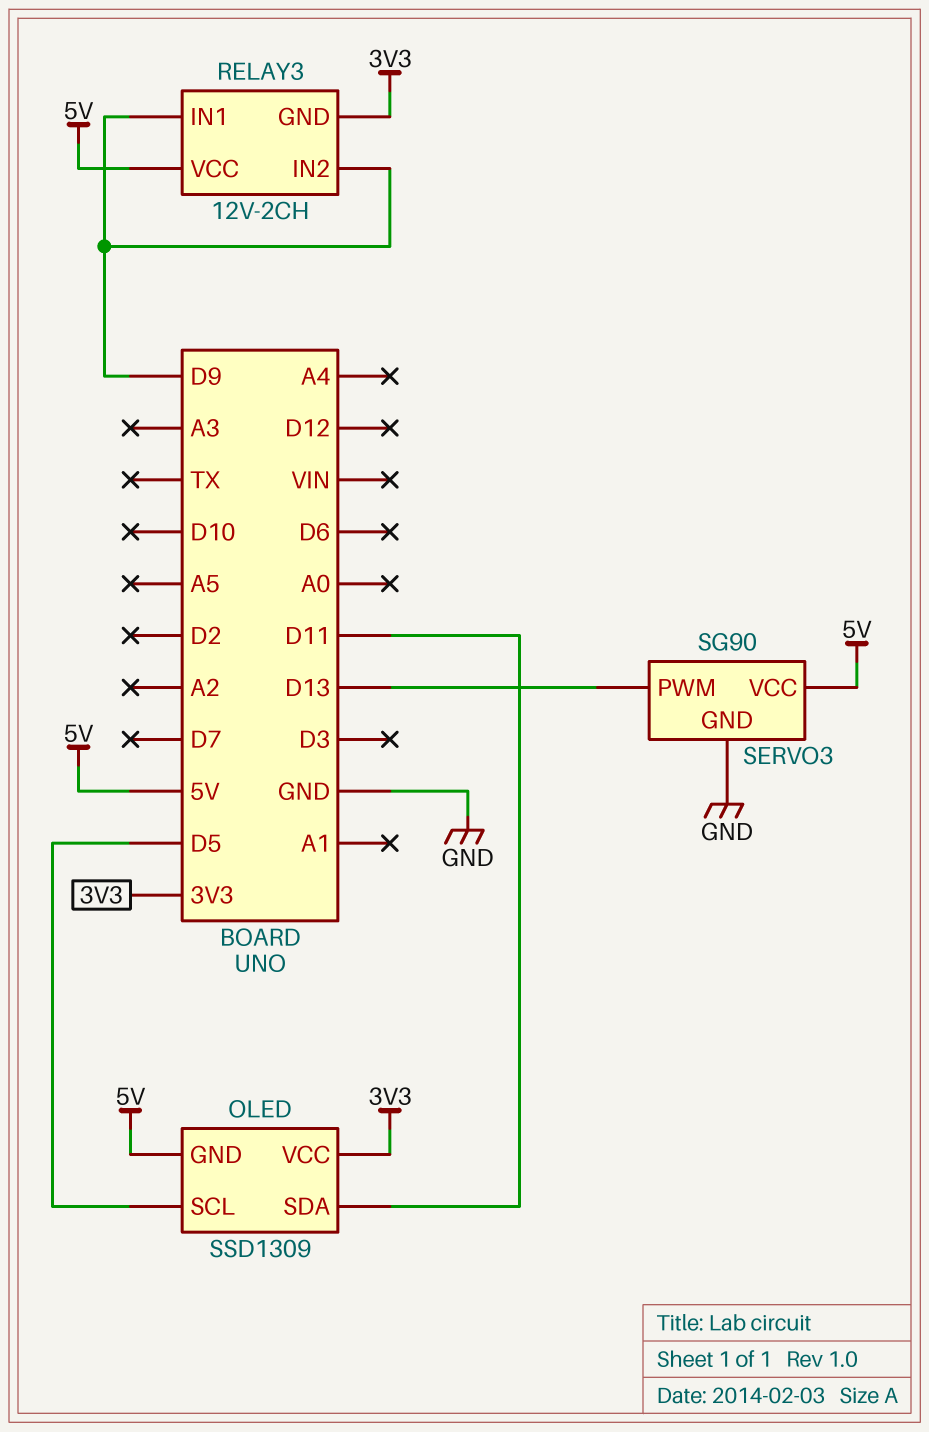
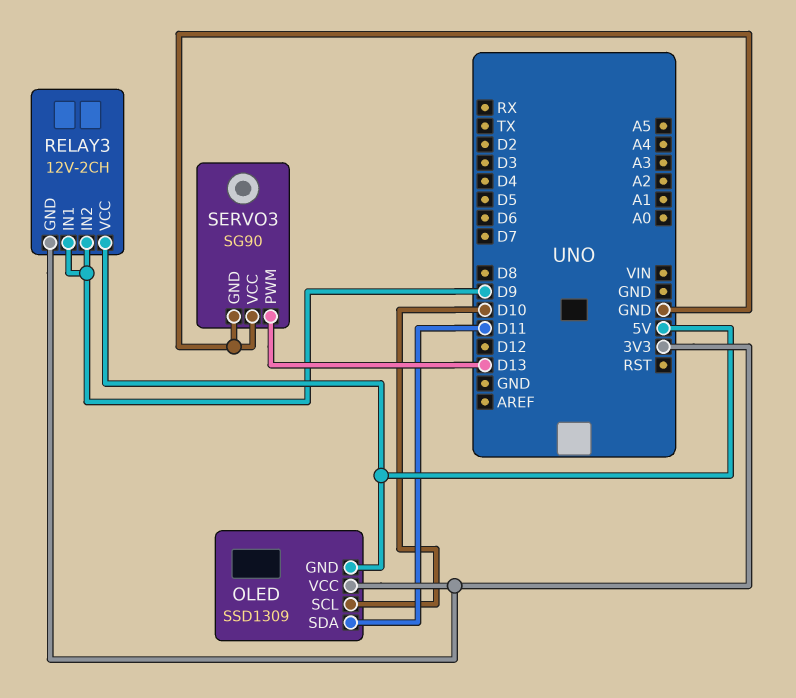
OLED pin SCL: D5 -> D10
SERVO3 pin VCC: 5V -> GND

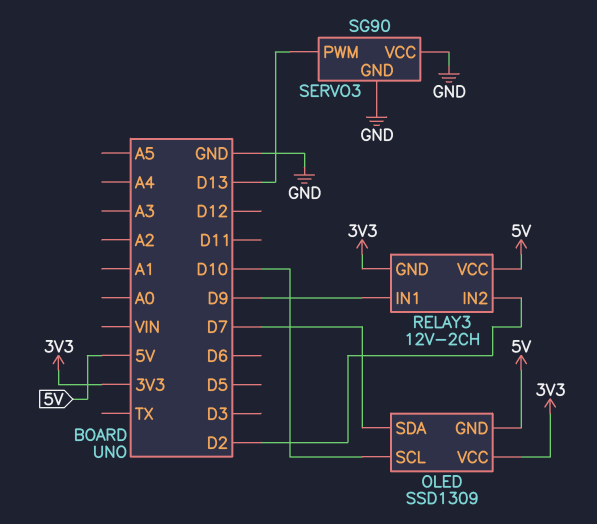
OLED pin SDA: D11 -> D7
RELAY3 pin IN2: D9 -> D2

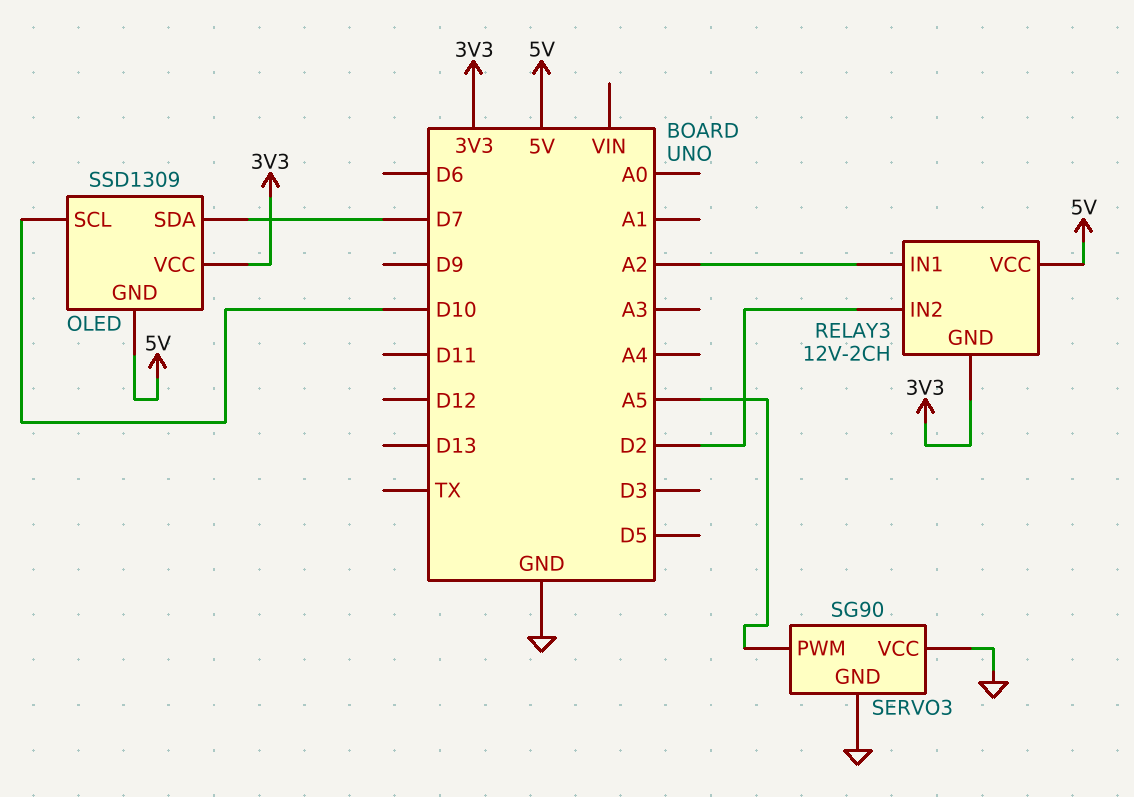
RELAY3 pin IN1: D9 -> A2
SERVO3 pin PWM: D13 -> A5

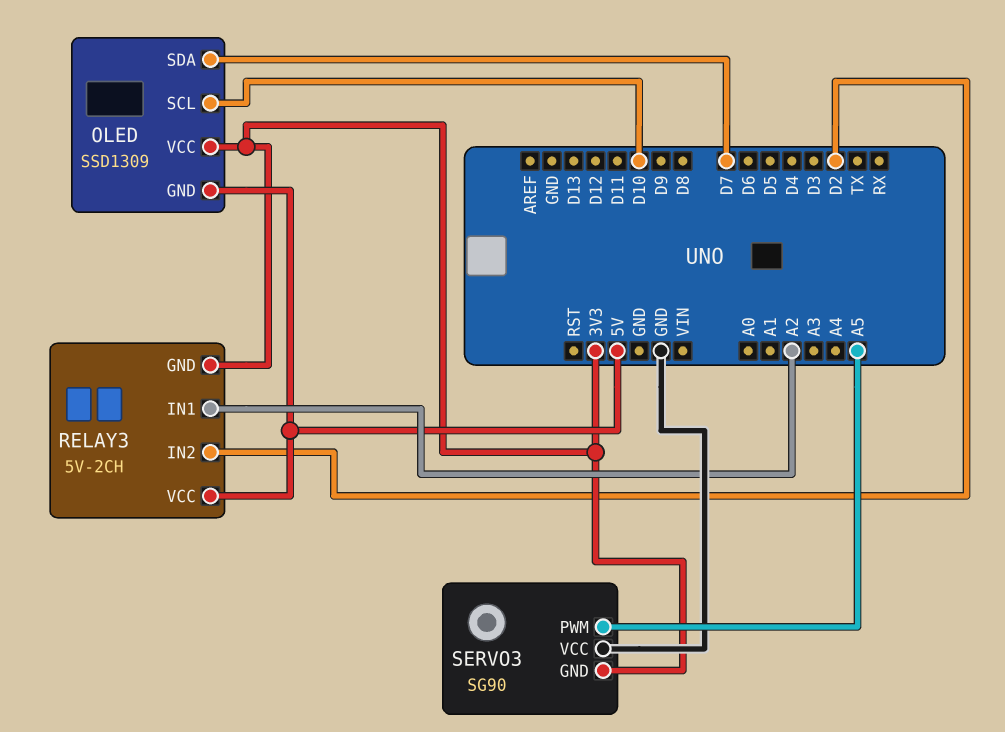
RELAY3: 12V-2CH -> 5V-2CH
SERVO3 pin GND: GND -> 3V3

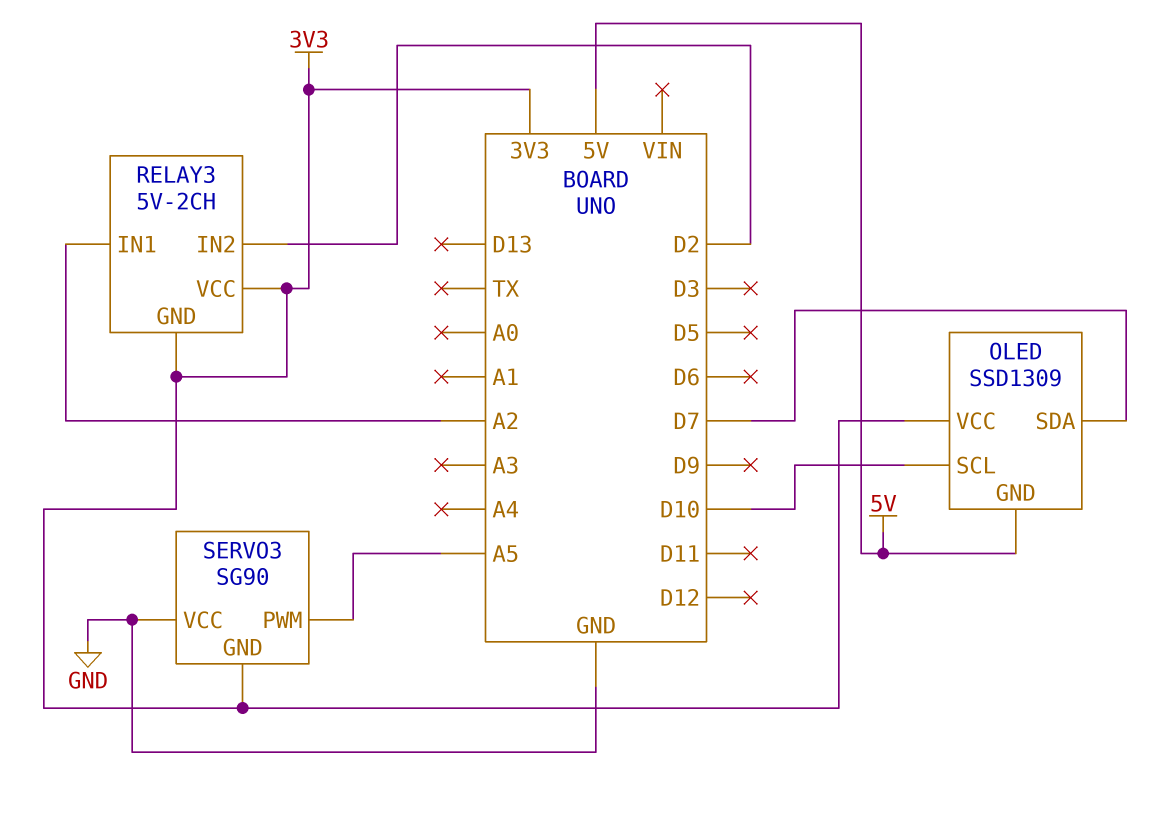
RELAY3 pin VCC: 5V -> 3V3

